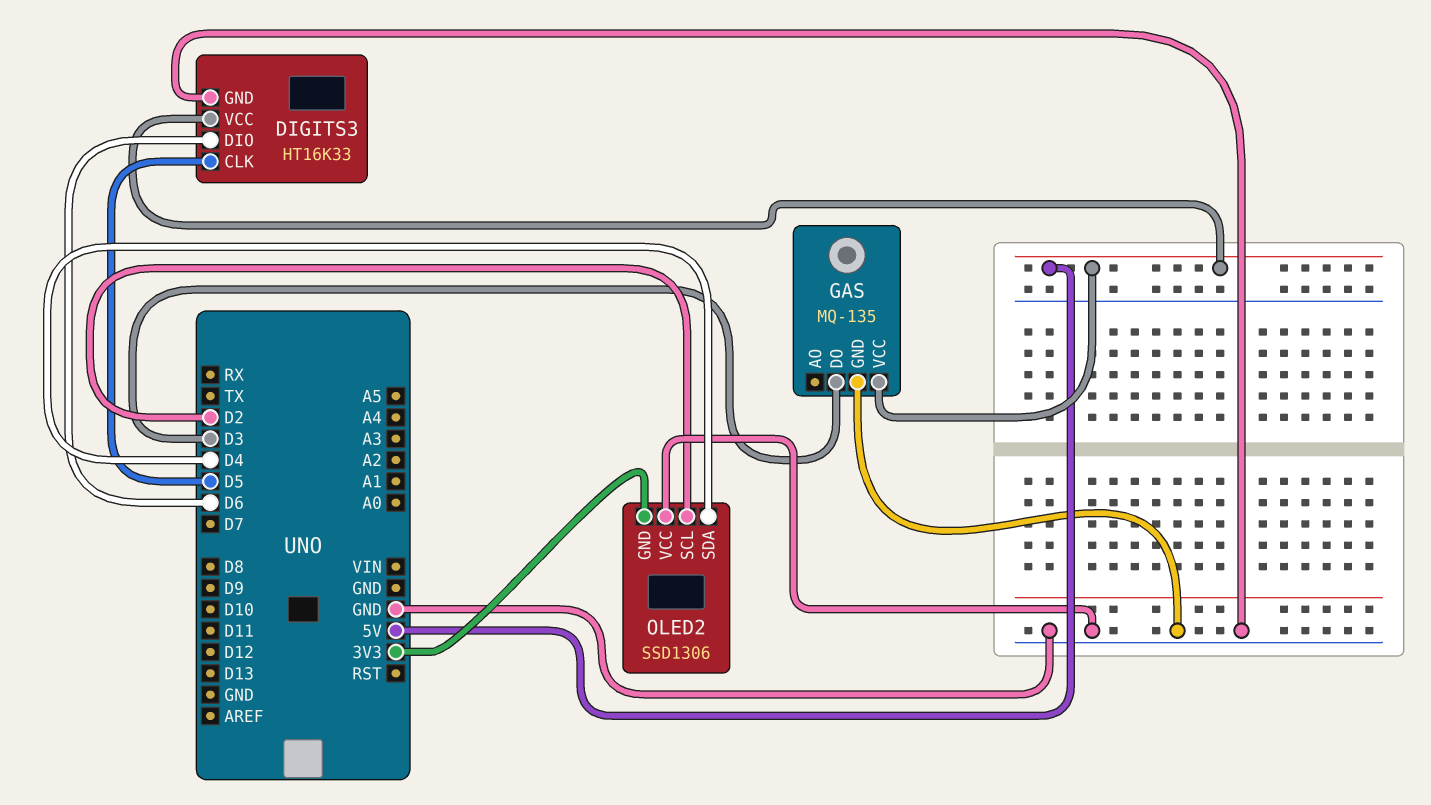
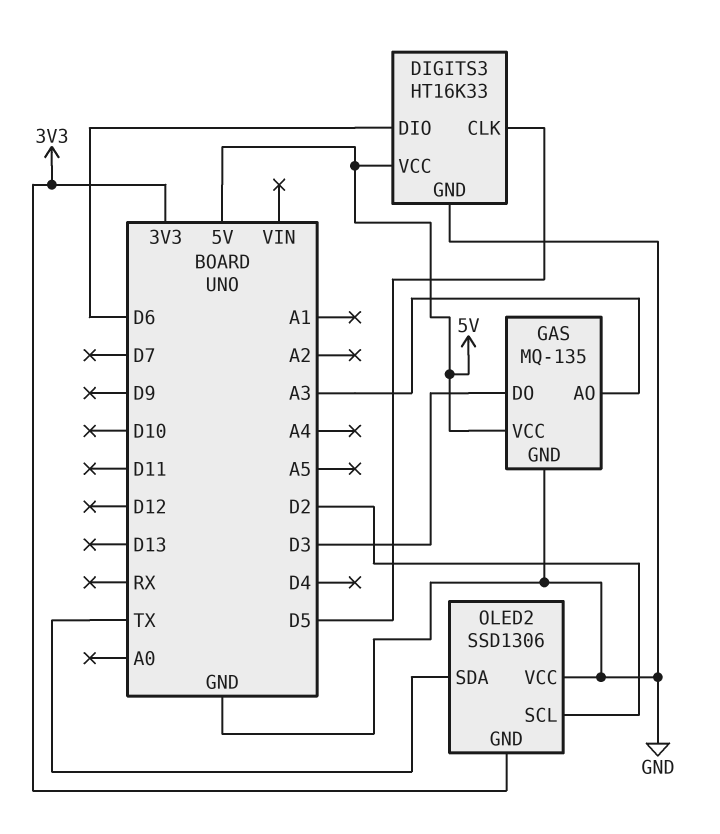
GAS pin AO: none -> A3
OLED2 pin SDA: D4 -> TX

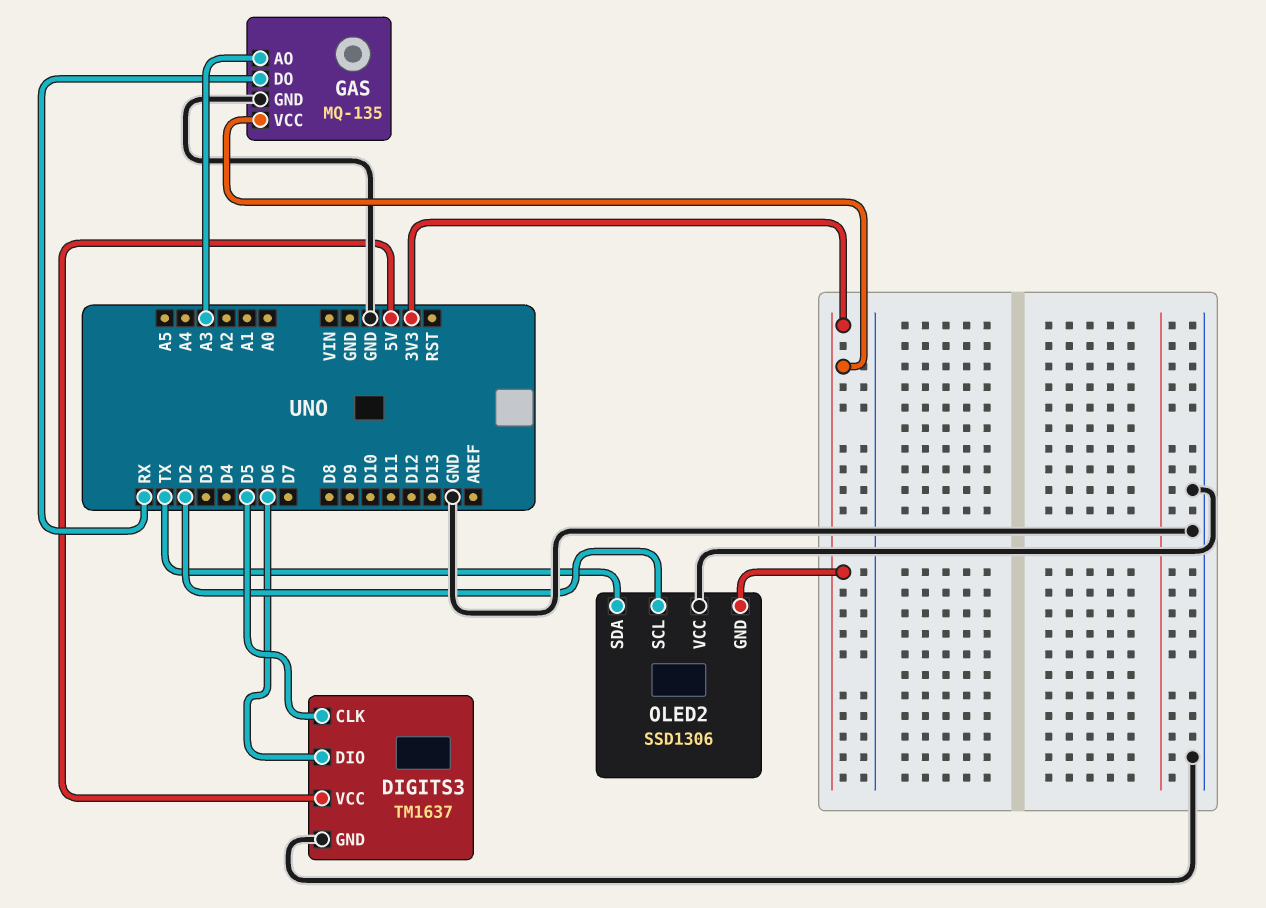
DIGITS3: HT16K33 -> TM1637
GAS pin DO: D3 -> RX
GAS pin VCC: 5V -> 3V3

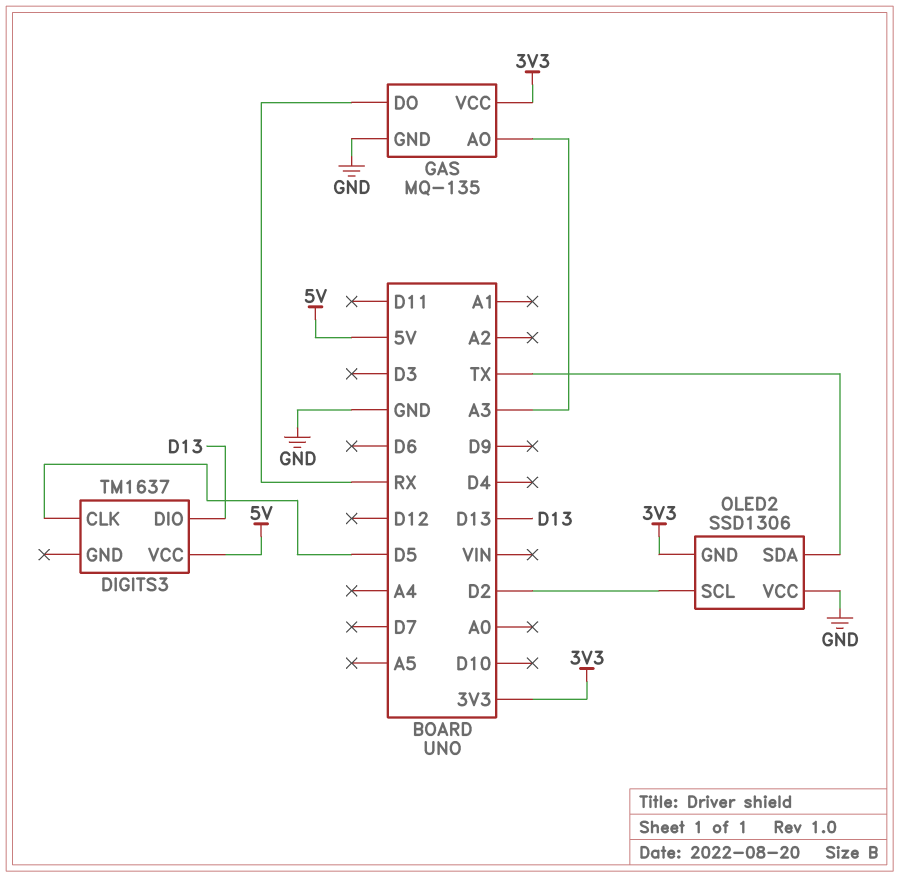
DIGITS3 pin DIO: D6 -> D13
DIGITS3 pin GND: GND -> none

